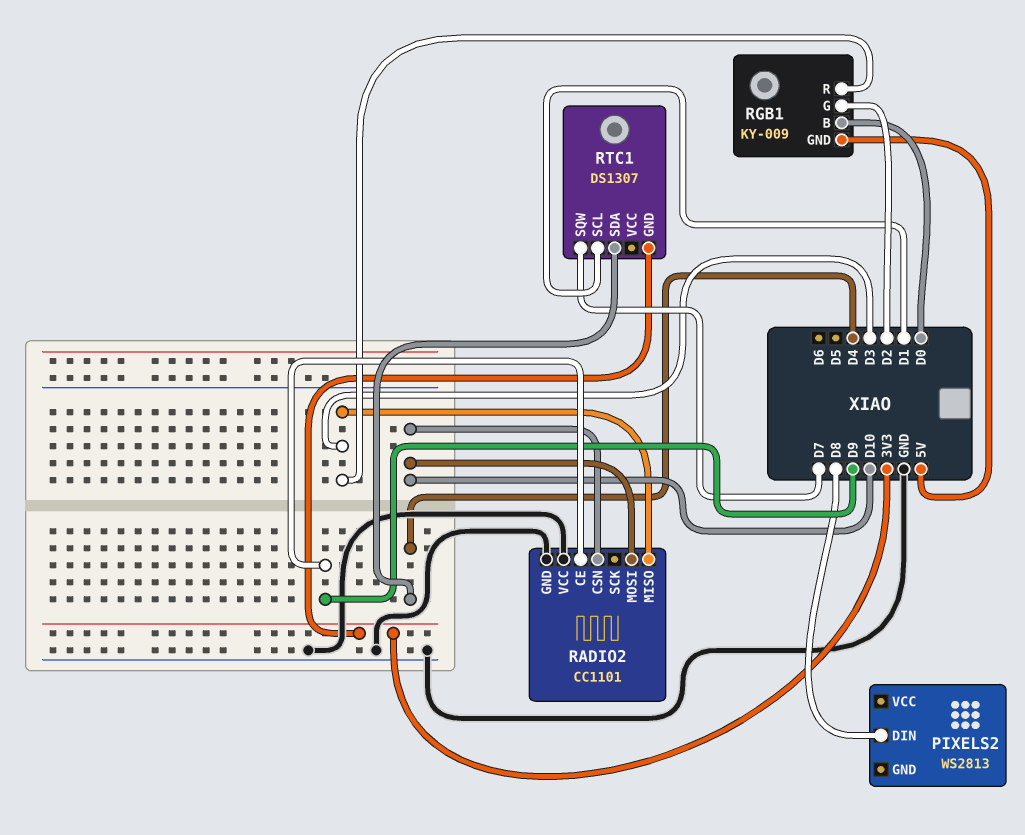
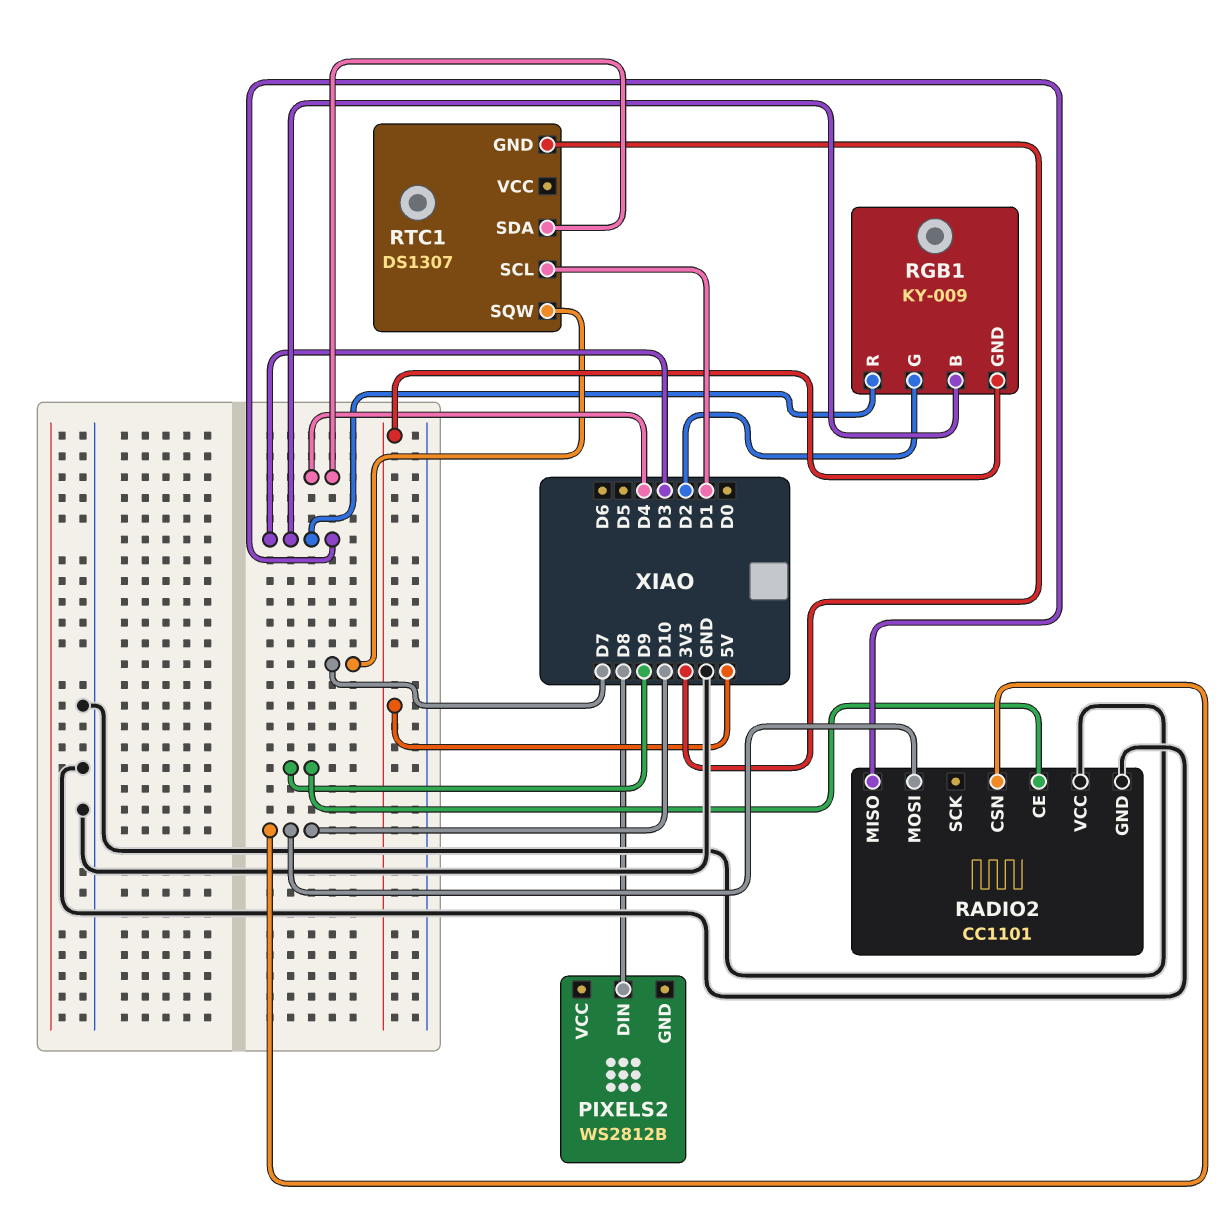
PIXELS2: WS2813 -> WS2812B
RGB1 pin B: D0 -> D3

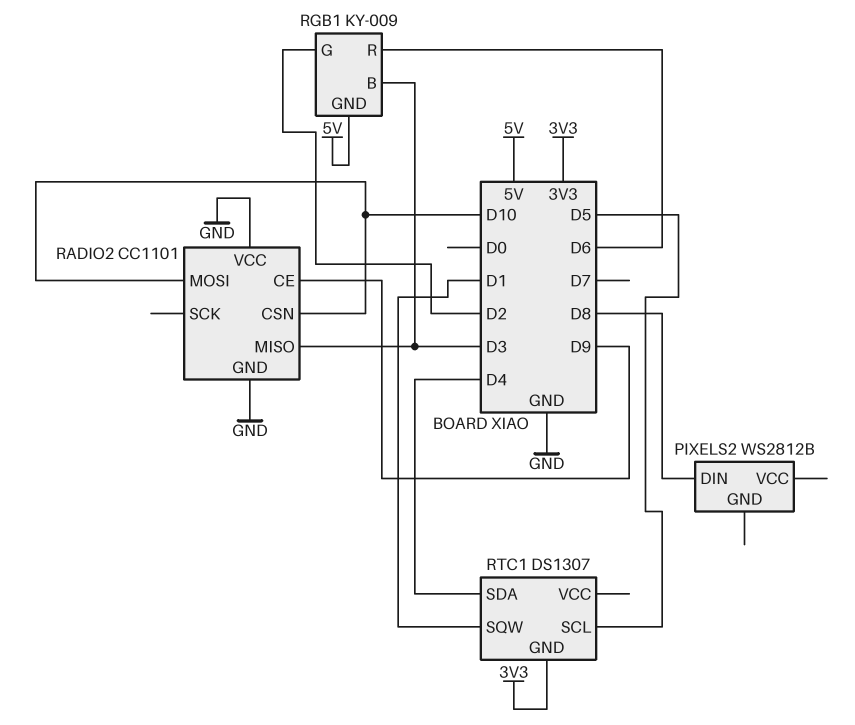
RGB1 pin R: D3 -> D6
RTC1 pin SCL: D1 -> D5
RTC1 pin SQW: D7 -> D1

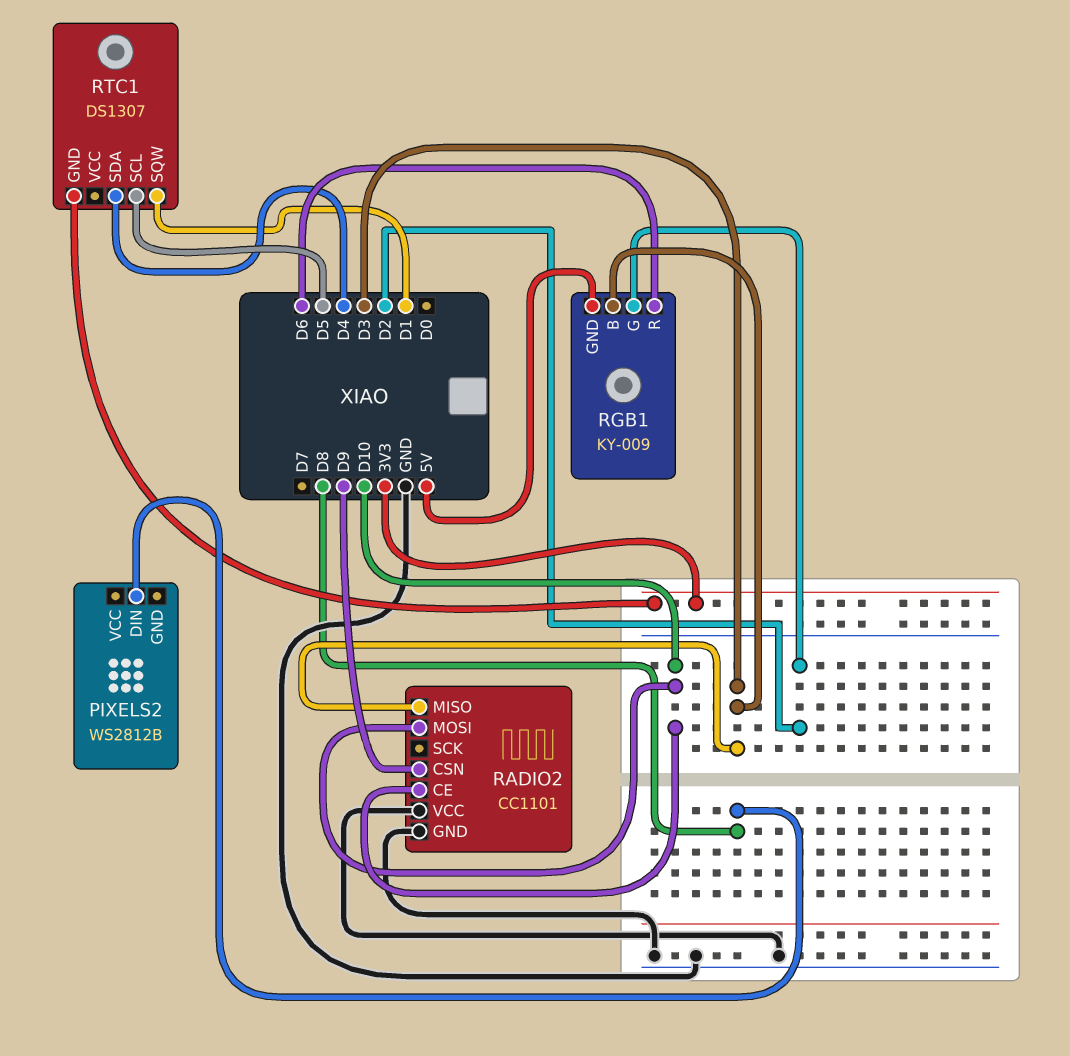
RADIO2 pin CE: D9 -> D10
RADIO2 pin CSN: D10 -> D9

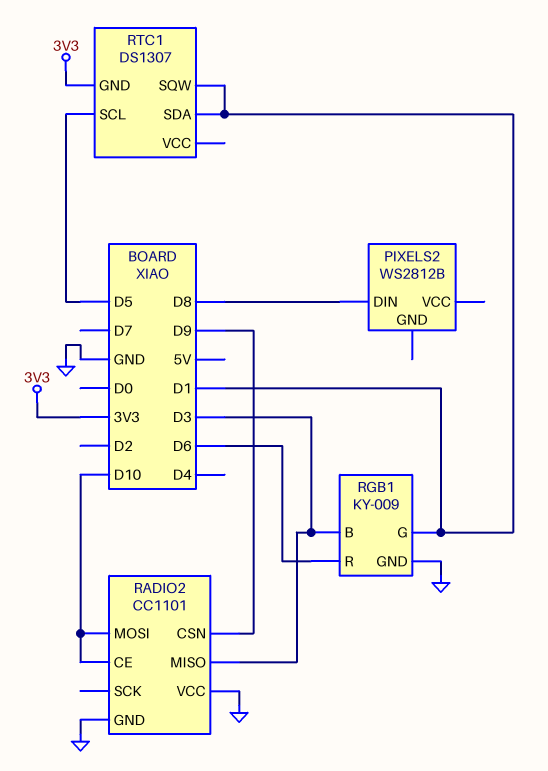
RGB1 pin G: D2 -> D1
RGB1 pin GND: 5V -> GND
RTC1 pin SDA: D4 -> D1

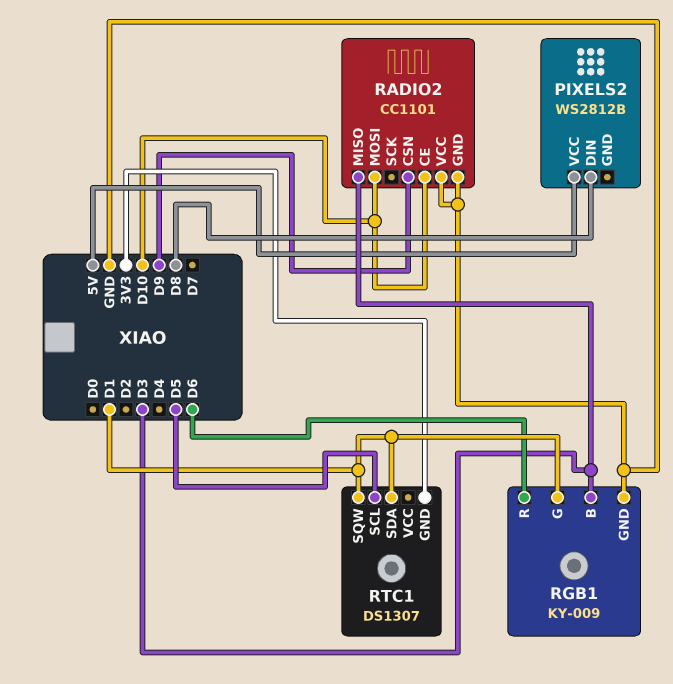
PIXELS2 pin VCC: none -> 5V

